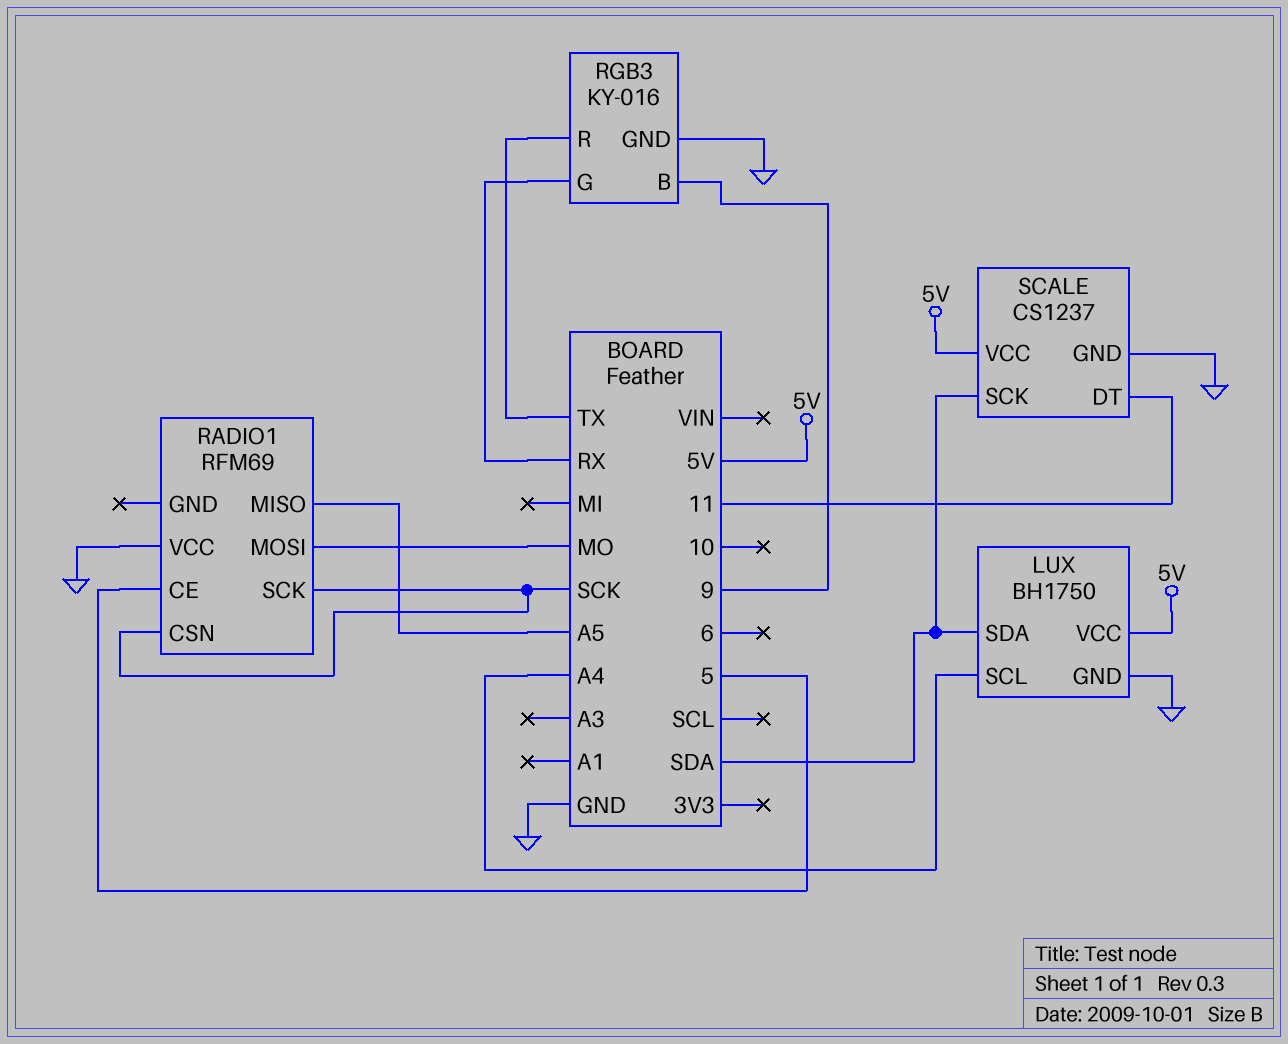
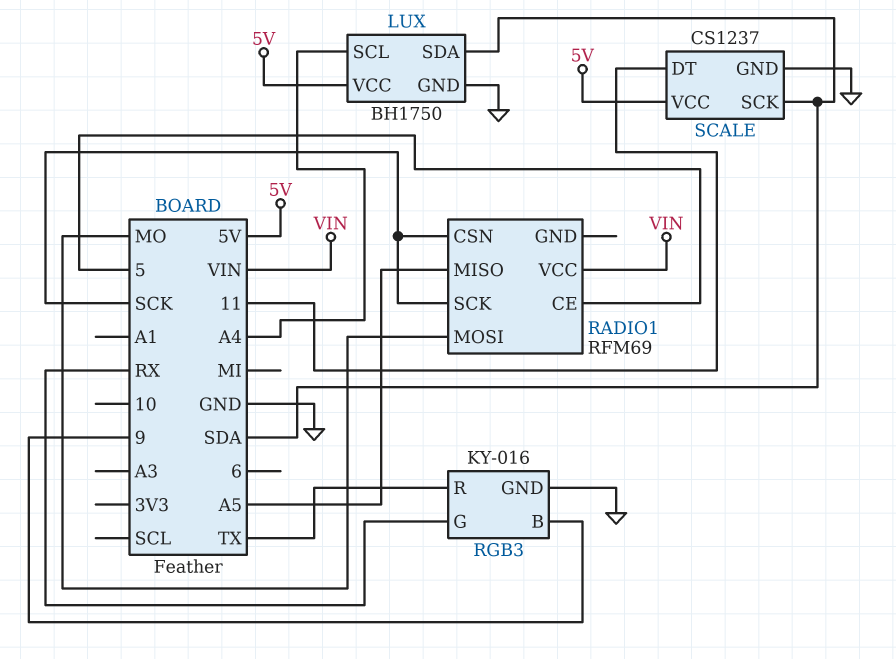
RADIO1 pin VCC: GND -> VIN

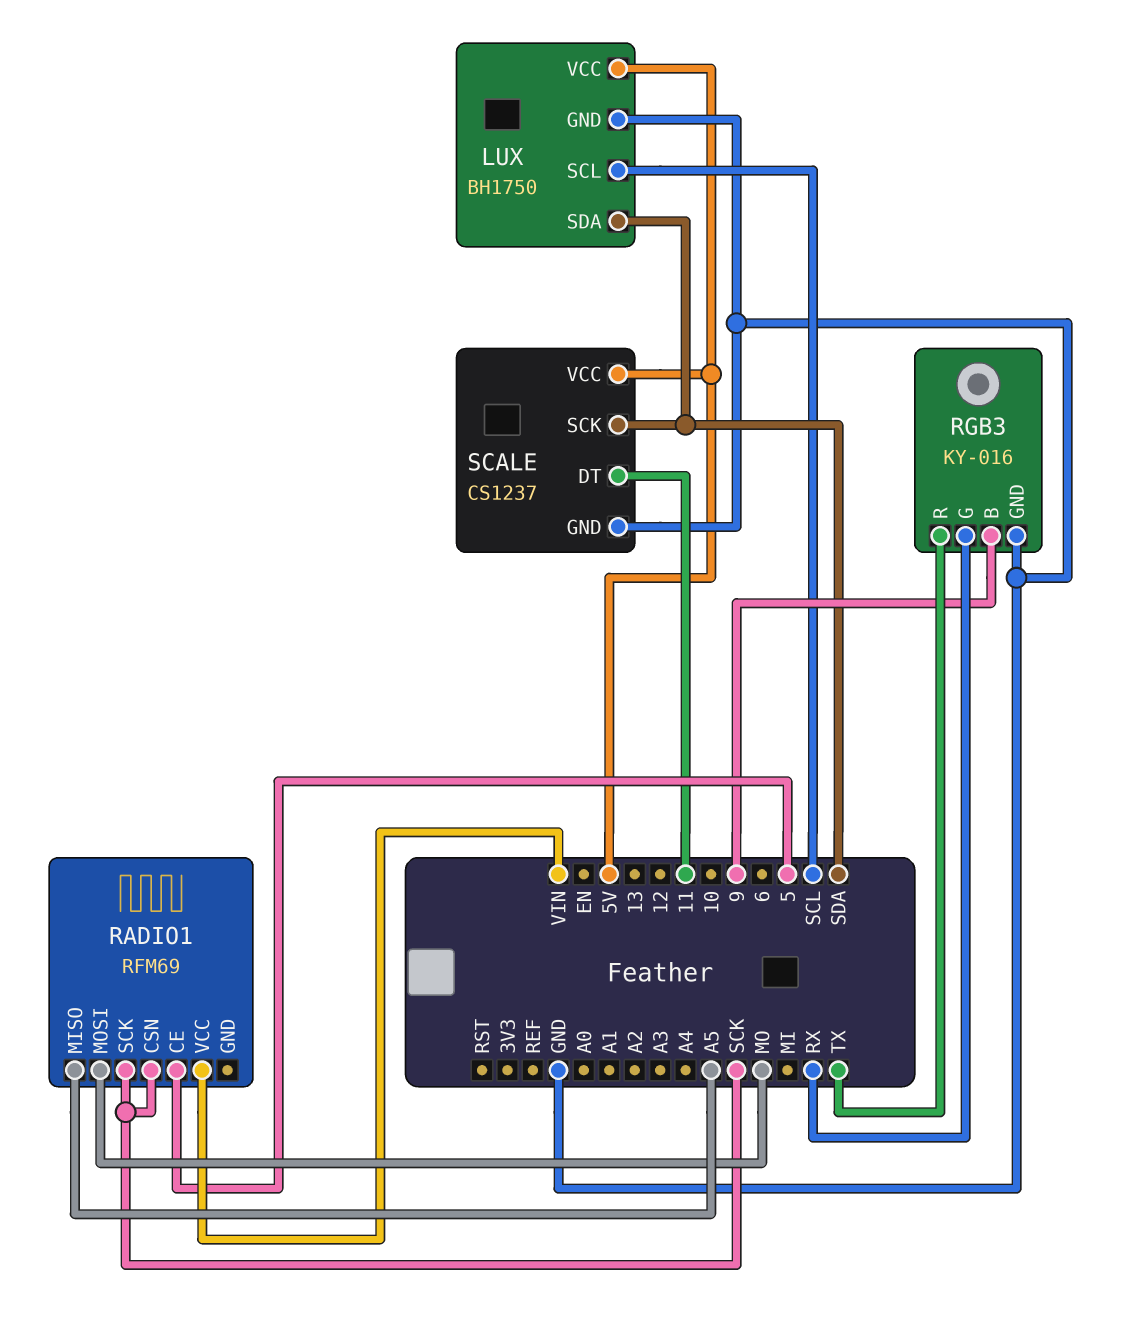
LUX pin SCL: A4 -> SCL

